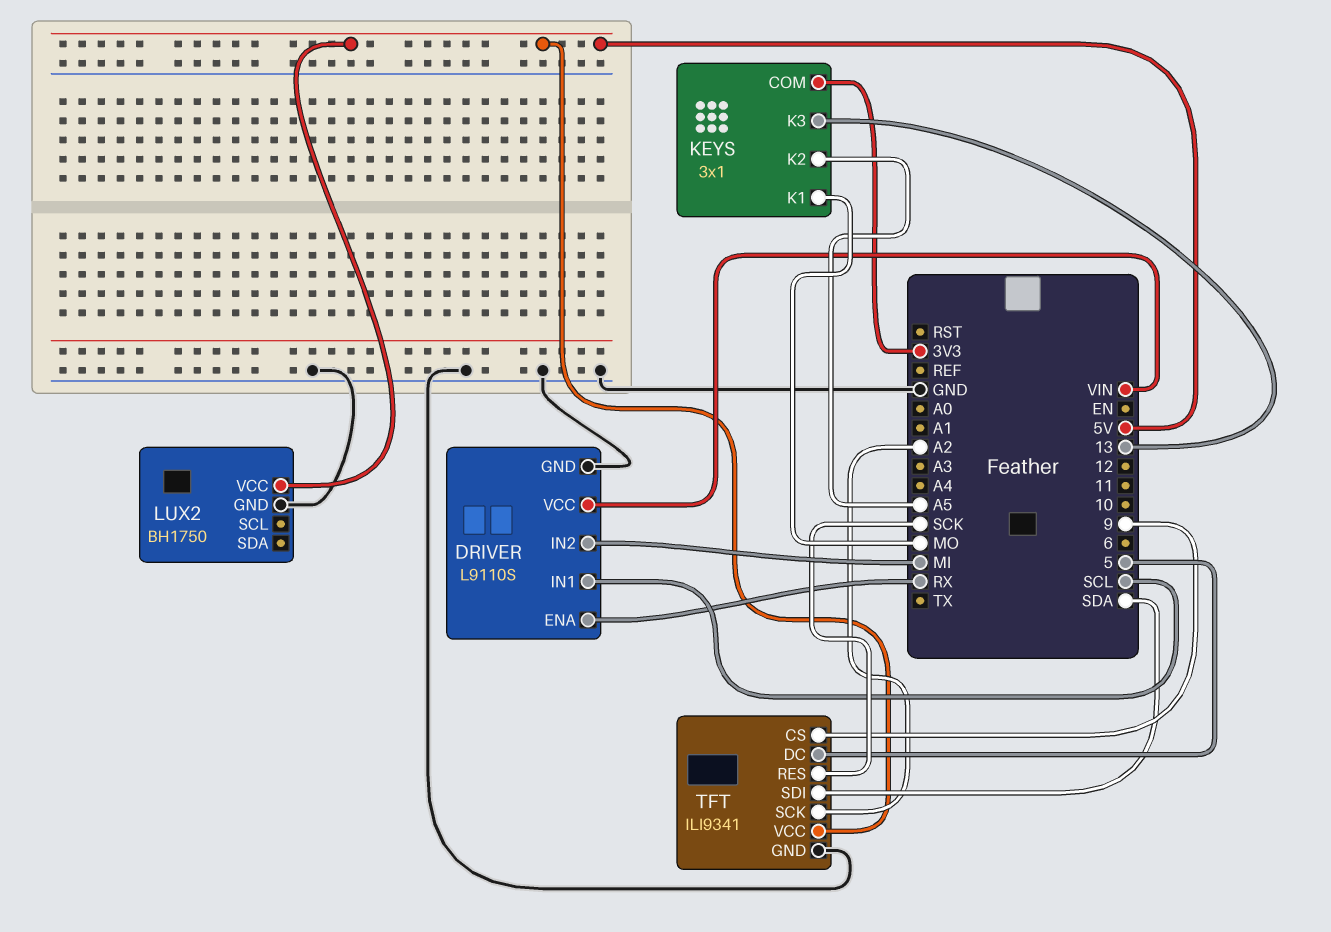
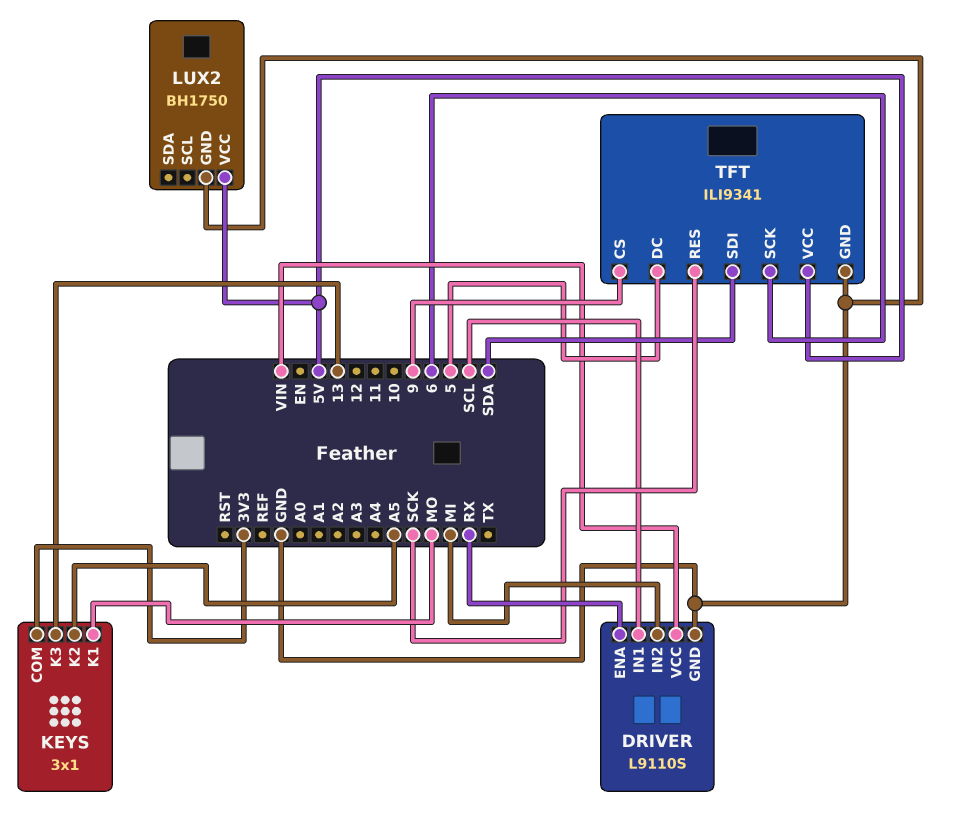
TFT pin SCK: A2 -> 6

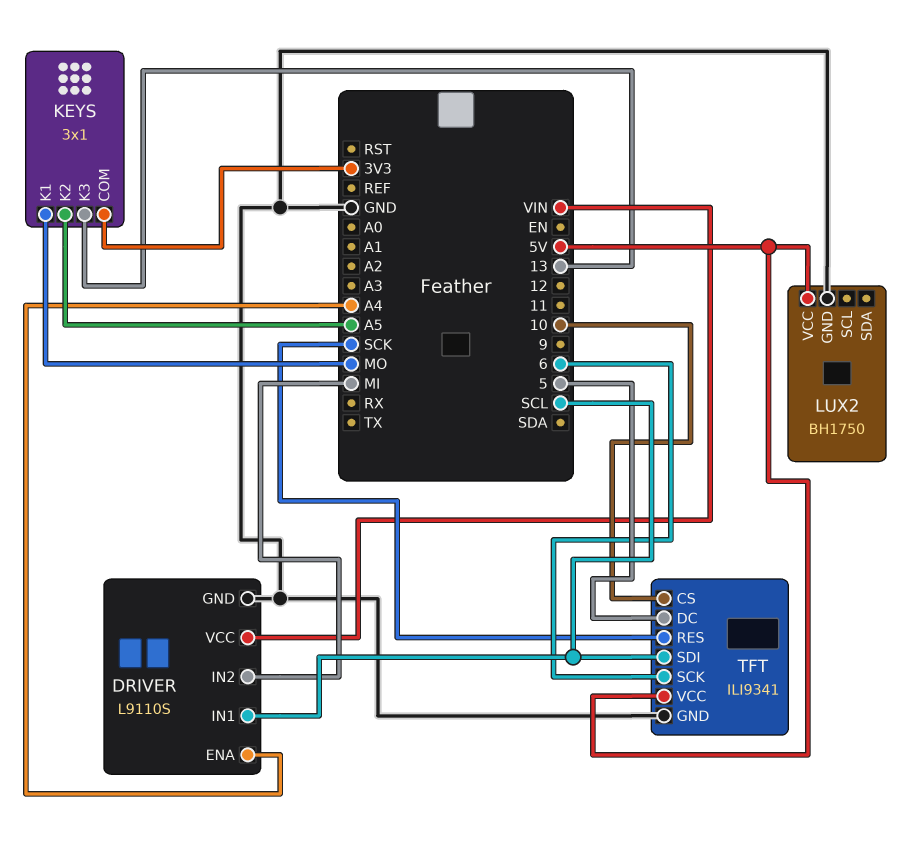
DRIVER pin ENA: RX -> A4
TFT pin CS: 9 -> 10
TFT pin SDI: SDA -> SCL

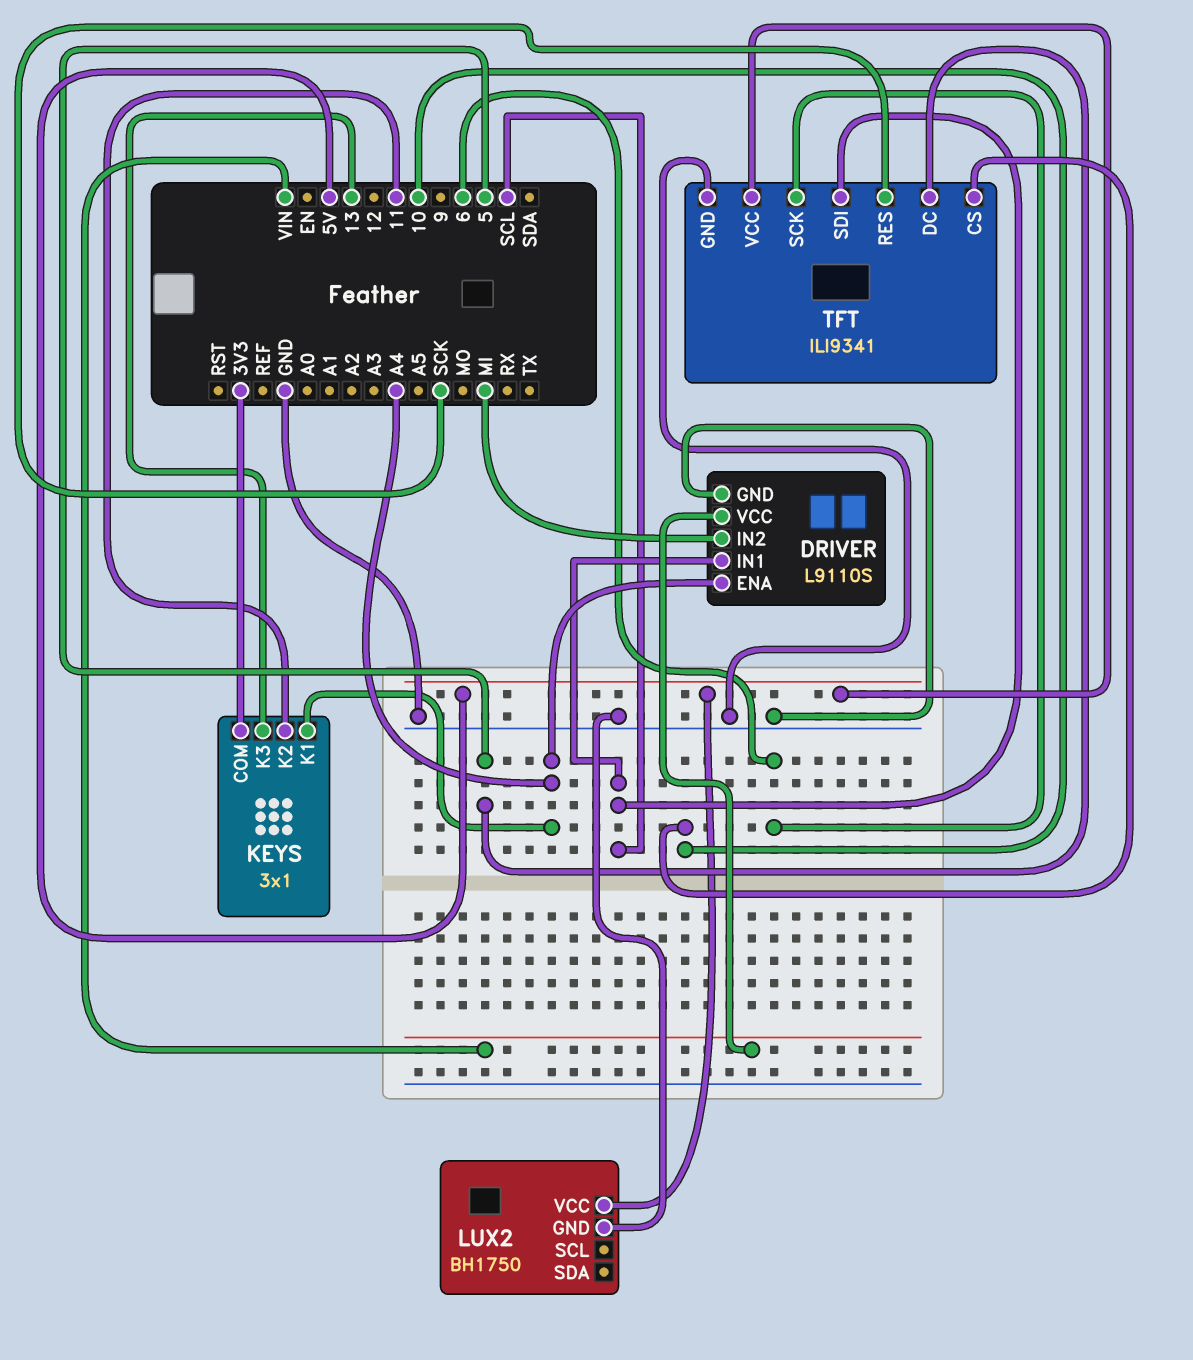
KEYS pin K1: MO -> A4
KEYS pin K2: A5 -> 11

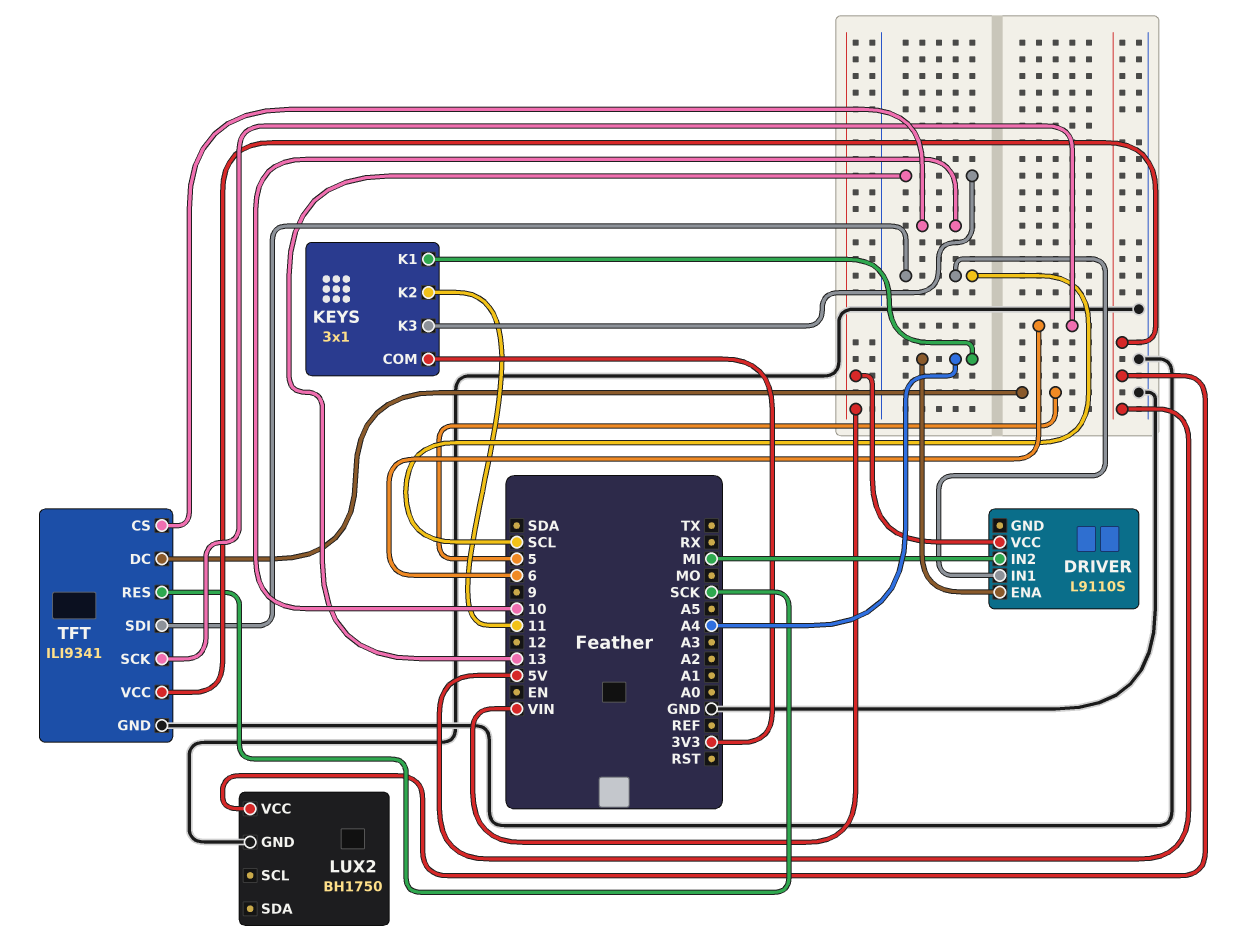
DRIVER pin GND: GND -> none

